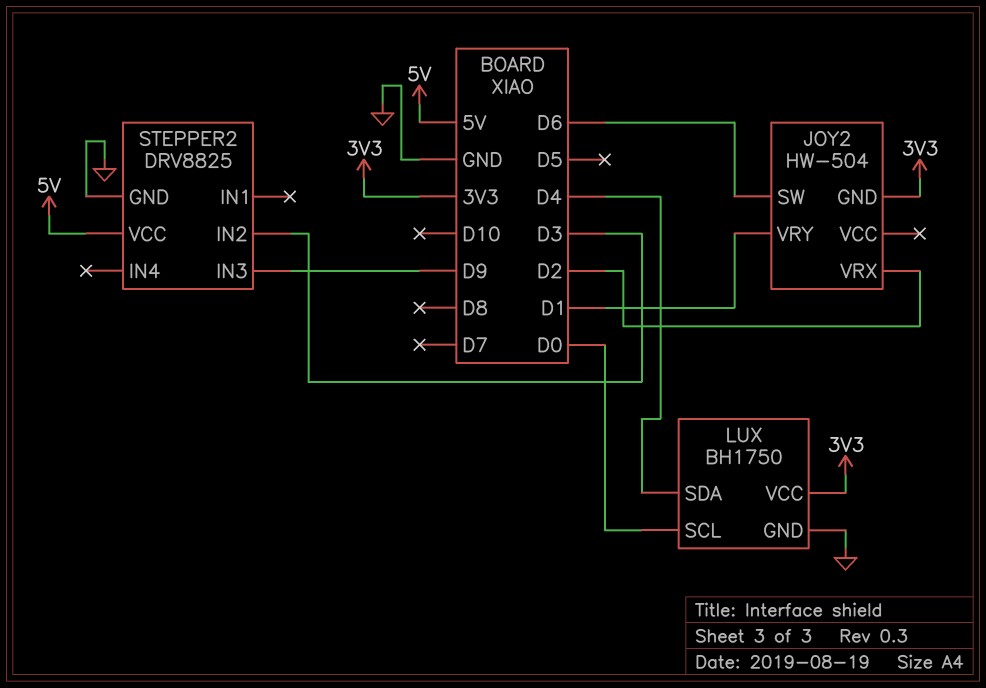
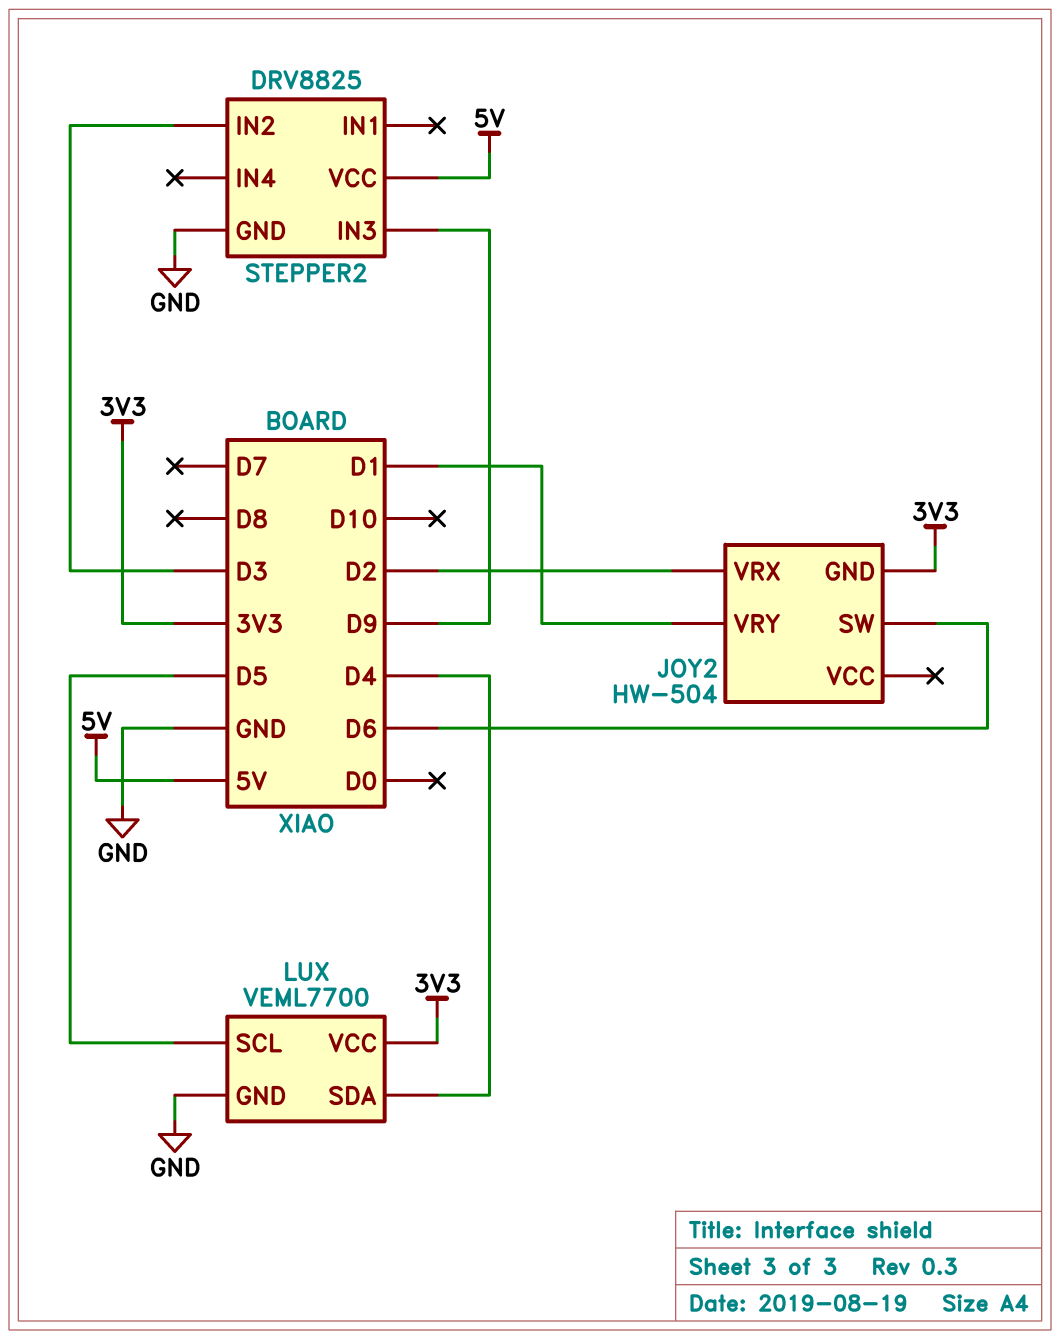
LUX: BH1750 -> VEML7700
LUX pin SCL: D0 -> D5

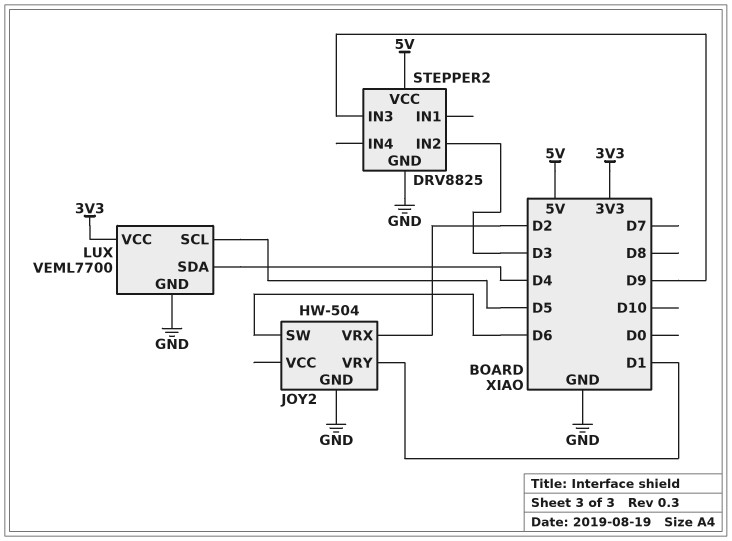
JOY2 pin GND: 3V3 -> GND

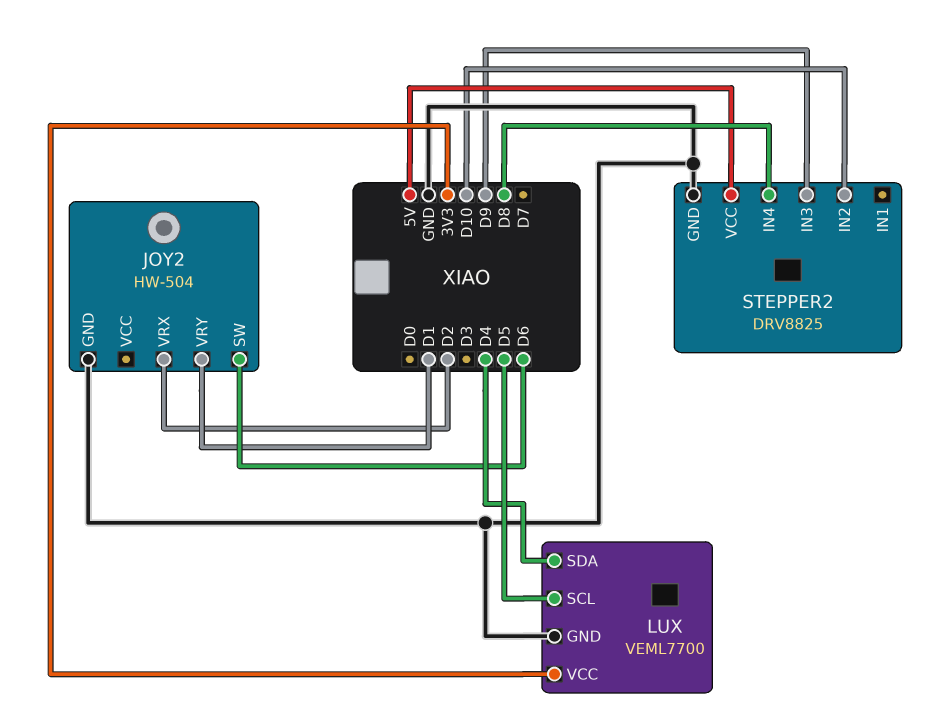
STEPPER2 pin IN2: D3 -> D10
STEPPER2 pin IN4: none -> D8

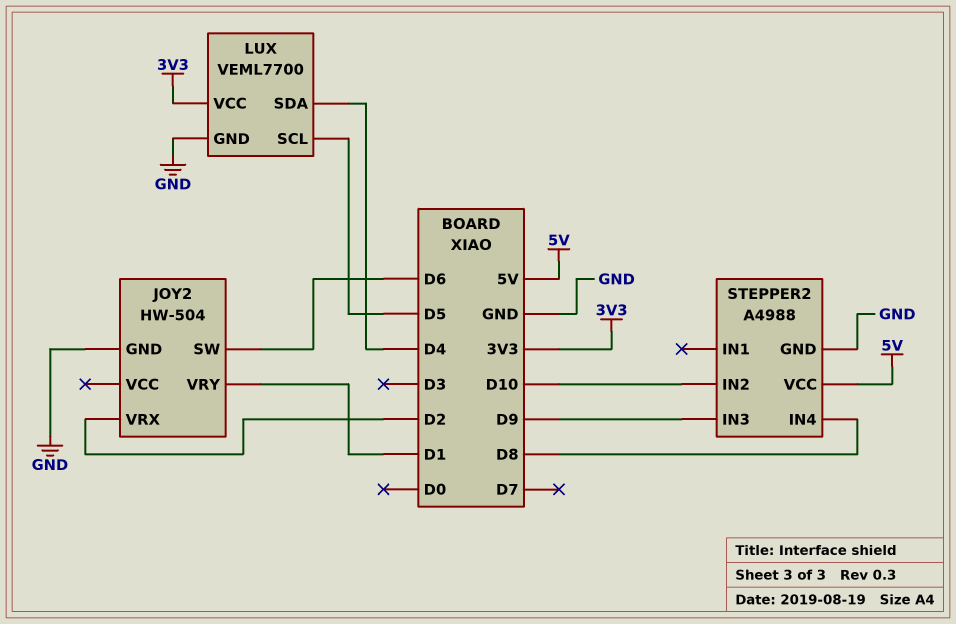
STEPPER2: DRV8825 -> A4988

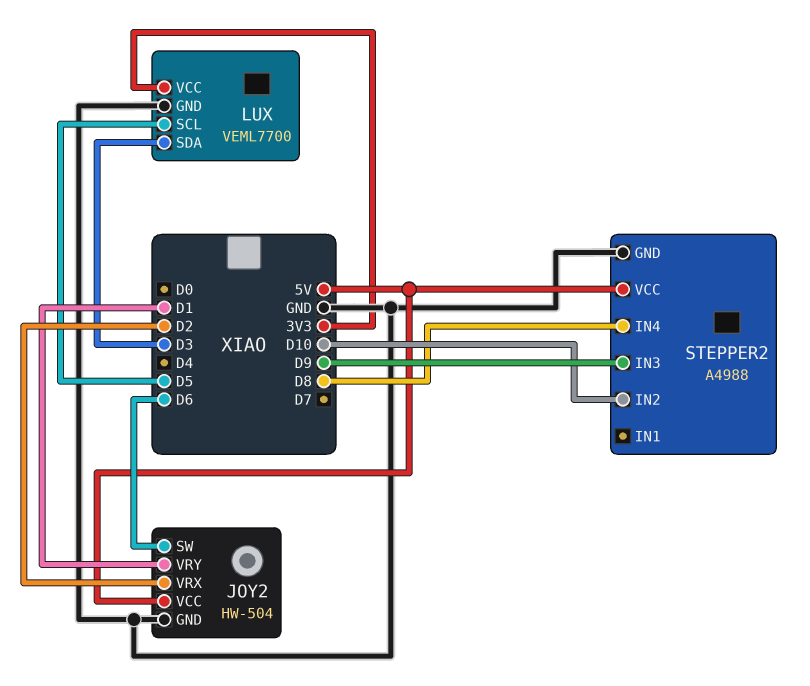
JOY2 pin VCC: none -> 5V
LUX pin SDA: D4 -> D3

